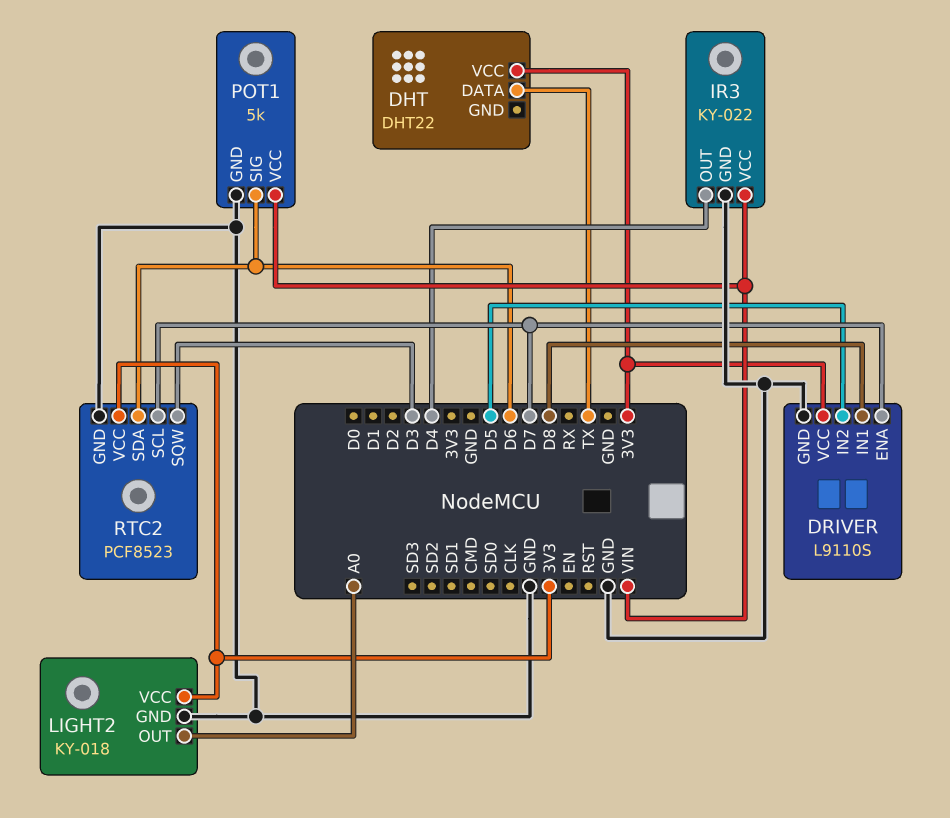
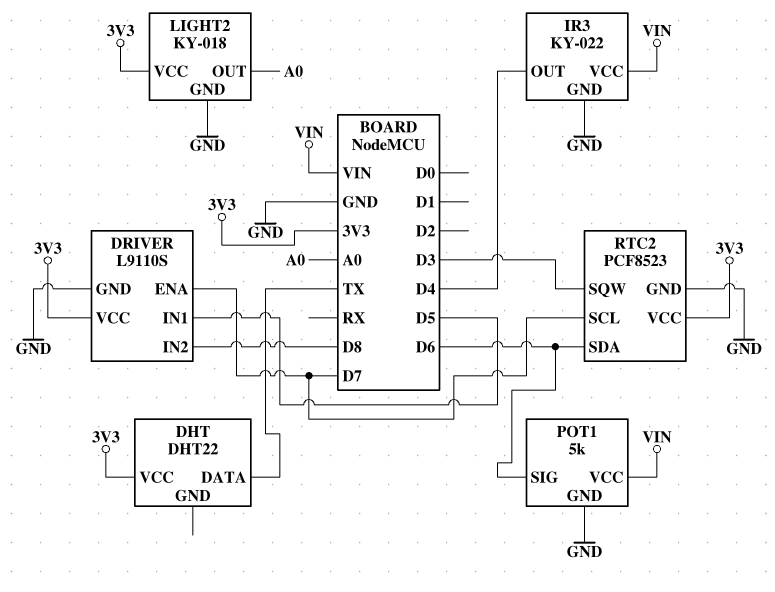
DRIVER pin IN1: D8 -> D5
DRIVER pin IN2: D5 -> D8

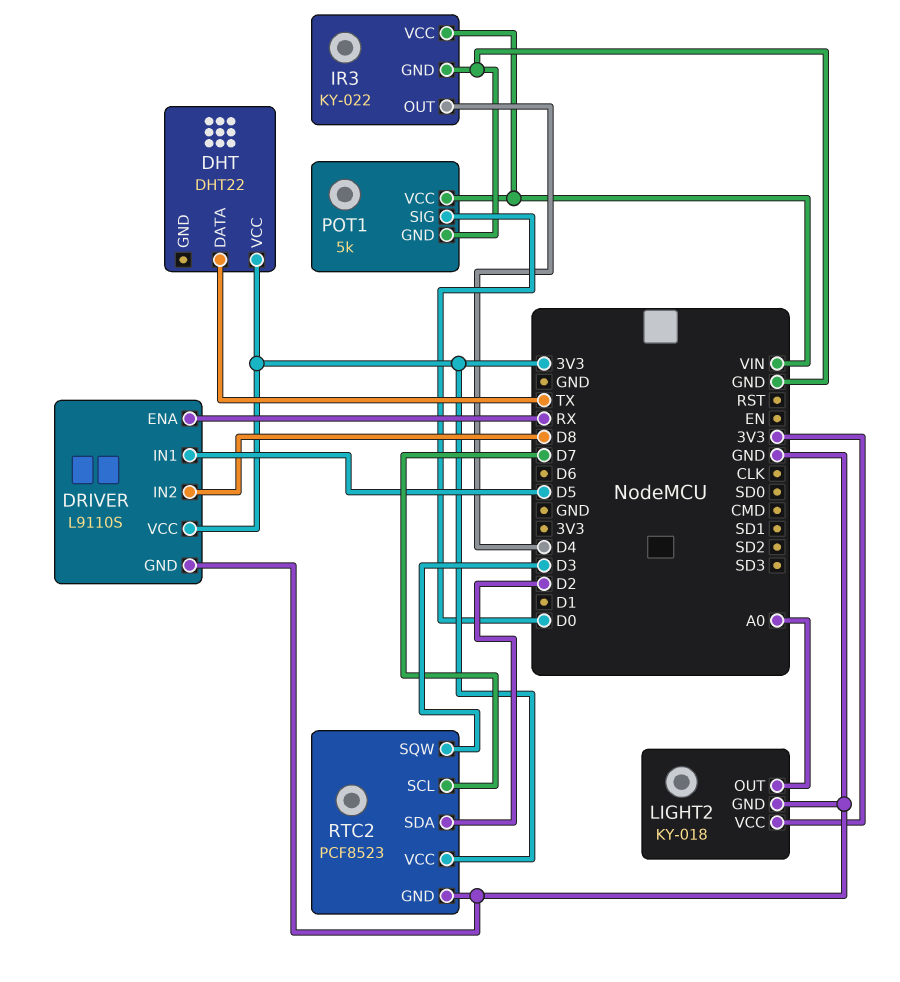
DRIVER pin ENA: D7 -> RX
POT1 pin SIG: D6 -> D0
RTC2 pin SDA: D6 -> D2

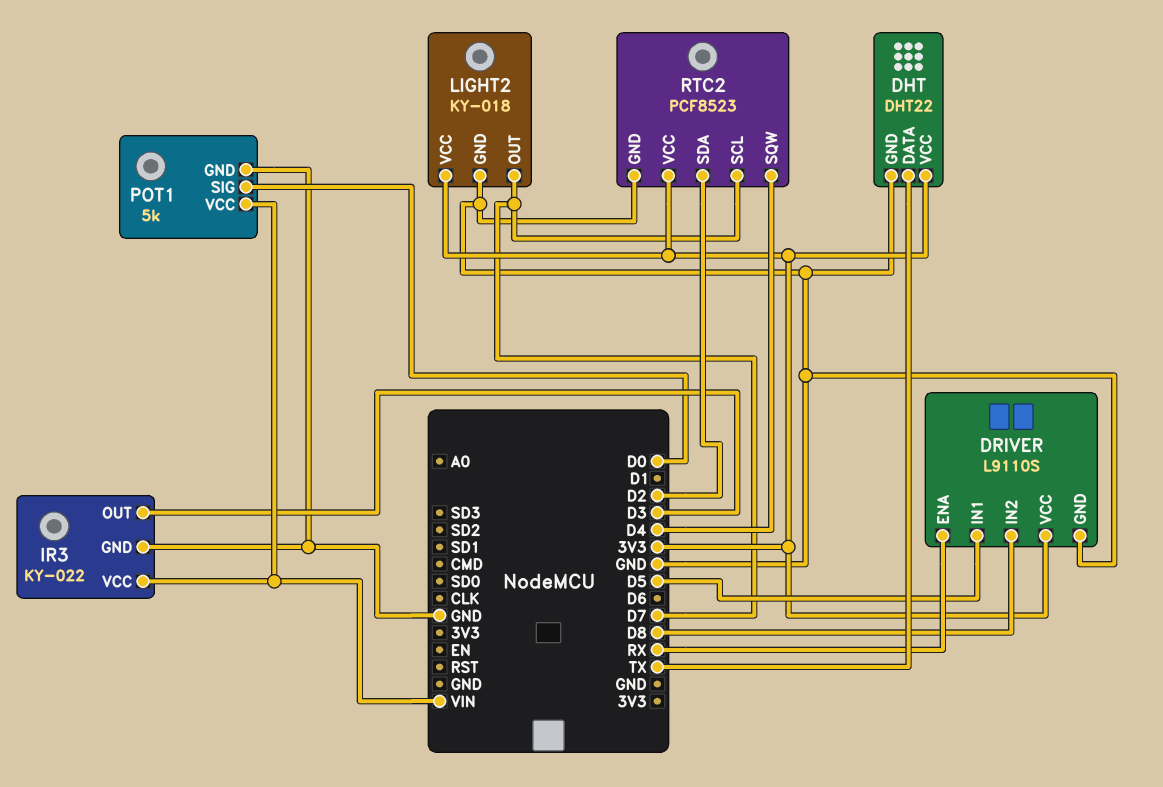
DHT pin GND: none -> GND
IR3 pin OUT: D4 -> D3
LIGHT2 pin OUT: A0 -> D7
RTC2 pin SQW: D3 -> D4

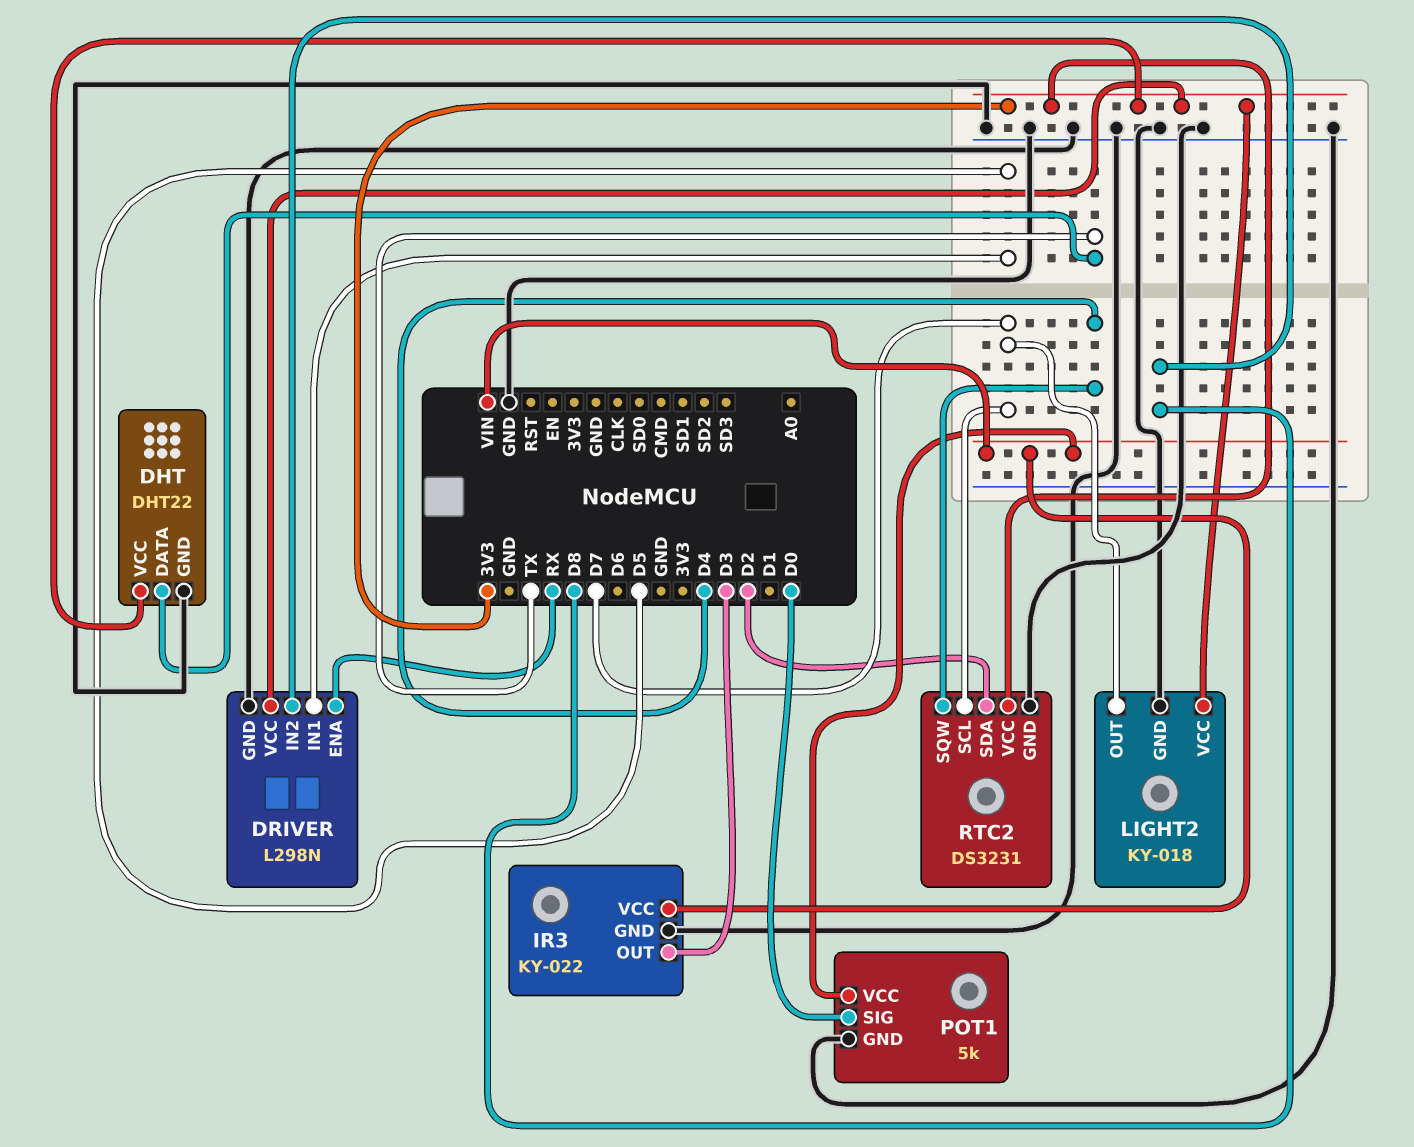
DRIVER: L9110S -> L298N
RTC2: PCF8523 -> DS3231

